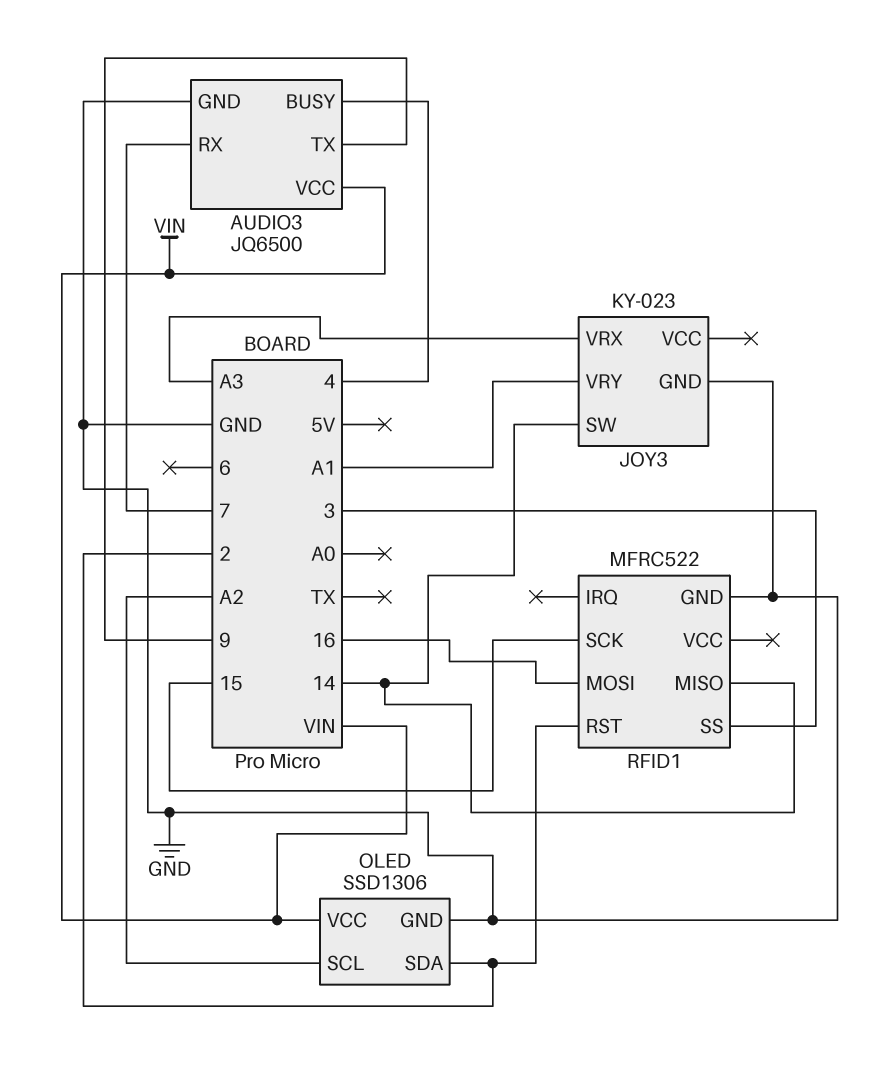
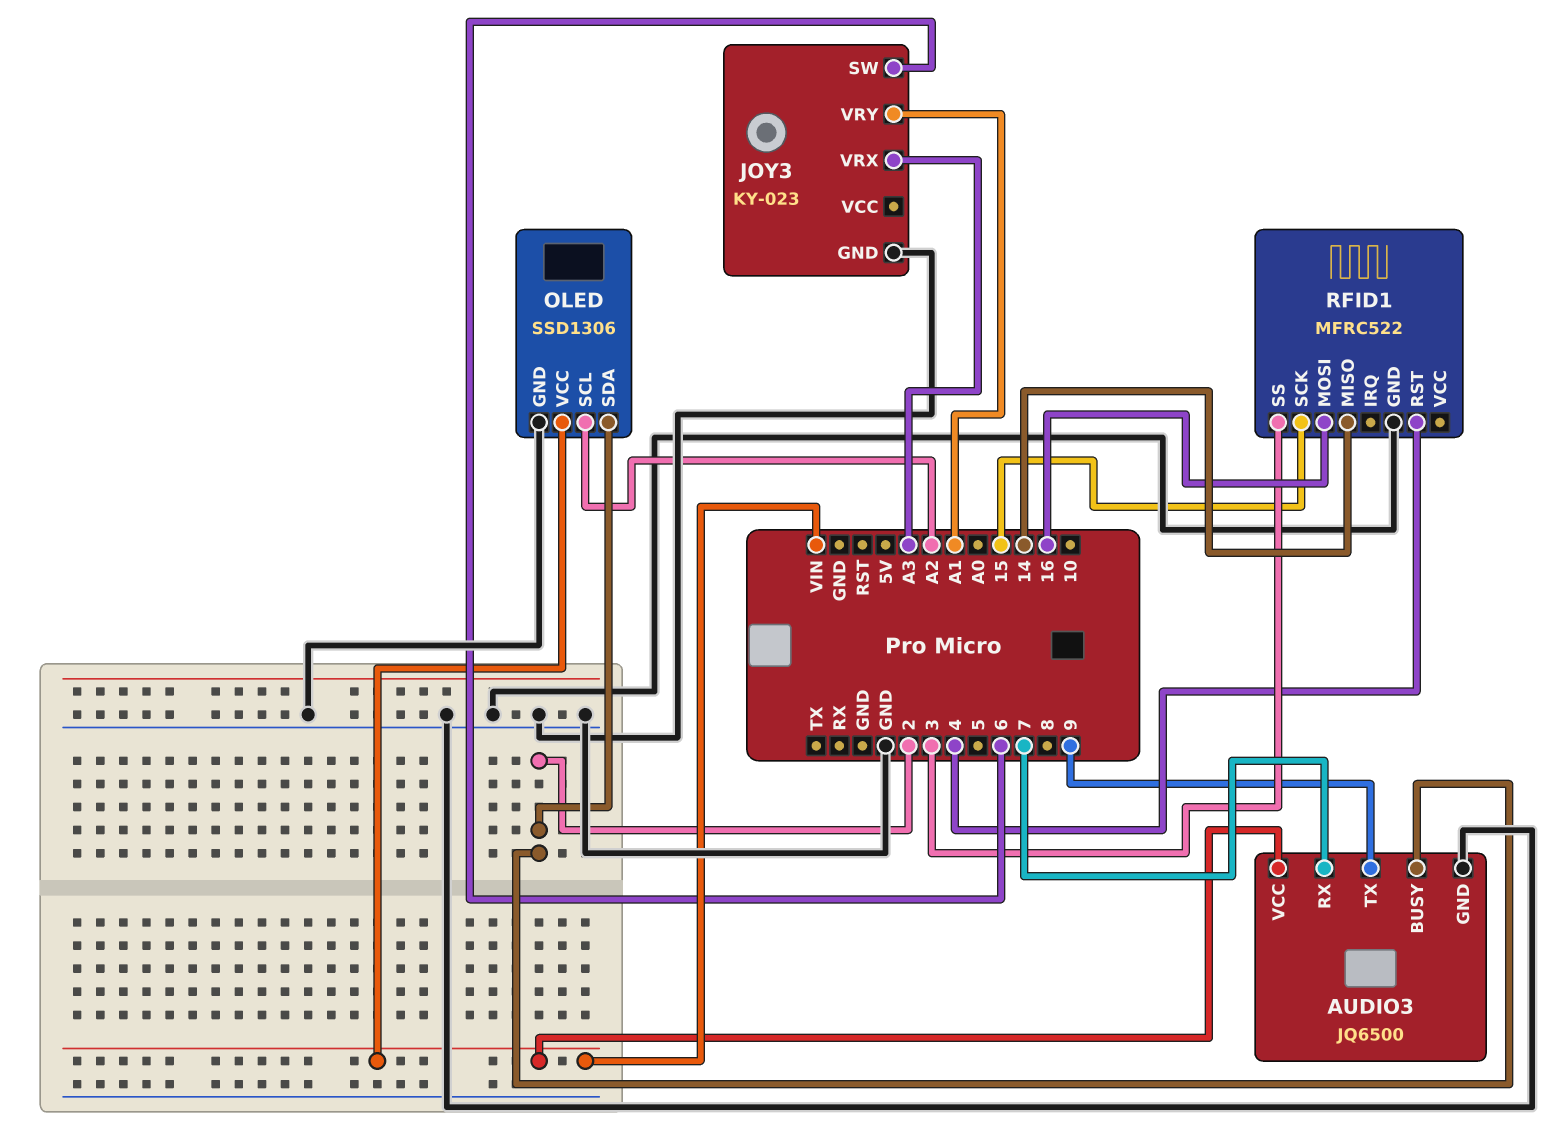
AUDIO3 pin BUSY: 4 -> 2
JOY3 pin SW: 14 -> 6
RFID1 pin RST: 2 -> 4

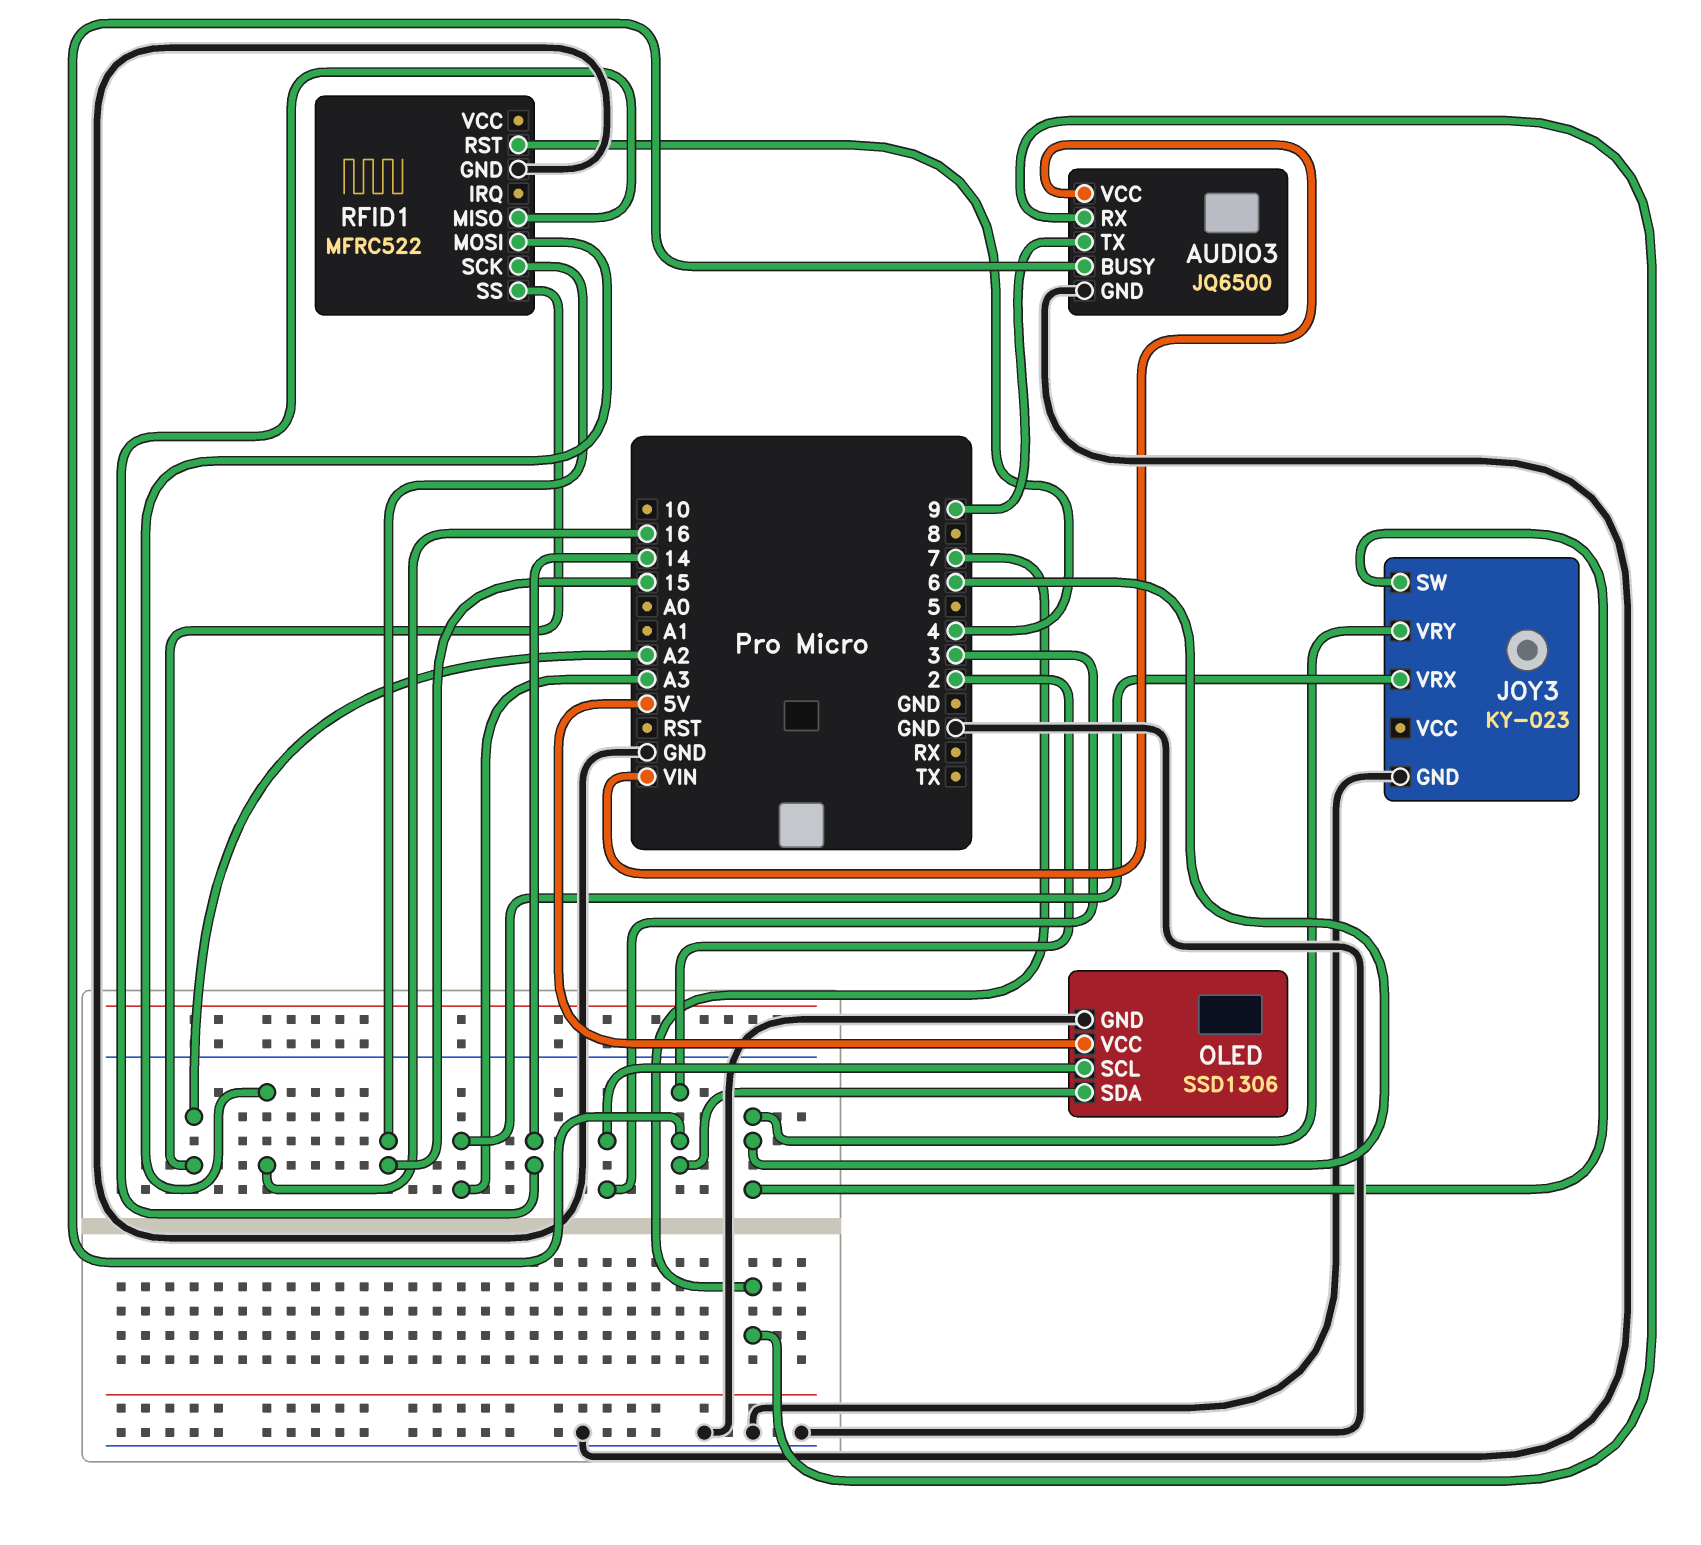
JOY3 pin VRY: A1 -> 6
OLED pin SCL: A2 -> 3
OLED pin VCC: VIN -> 5V
RFID1 pin SS: 3 -> A2

